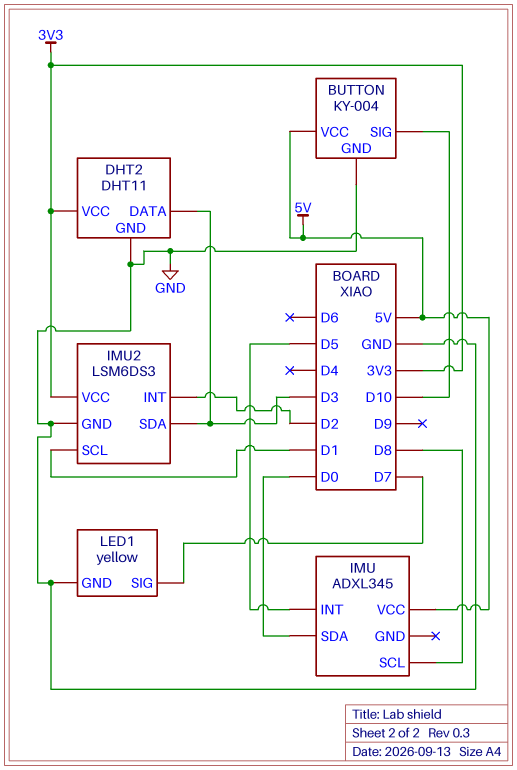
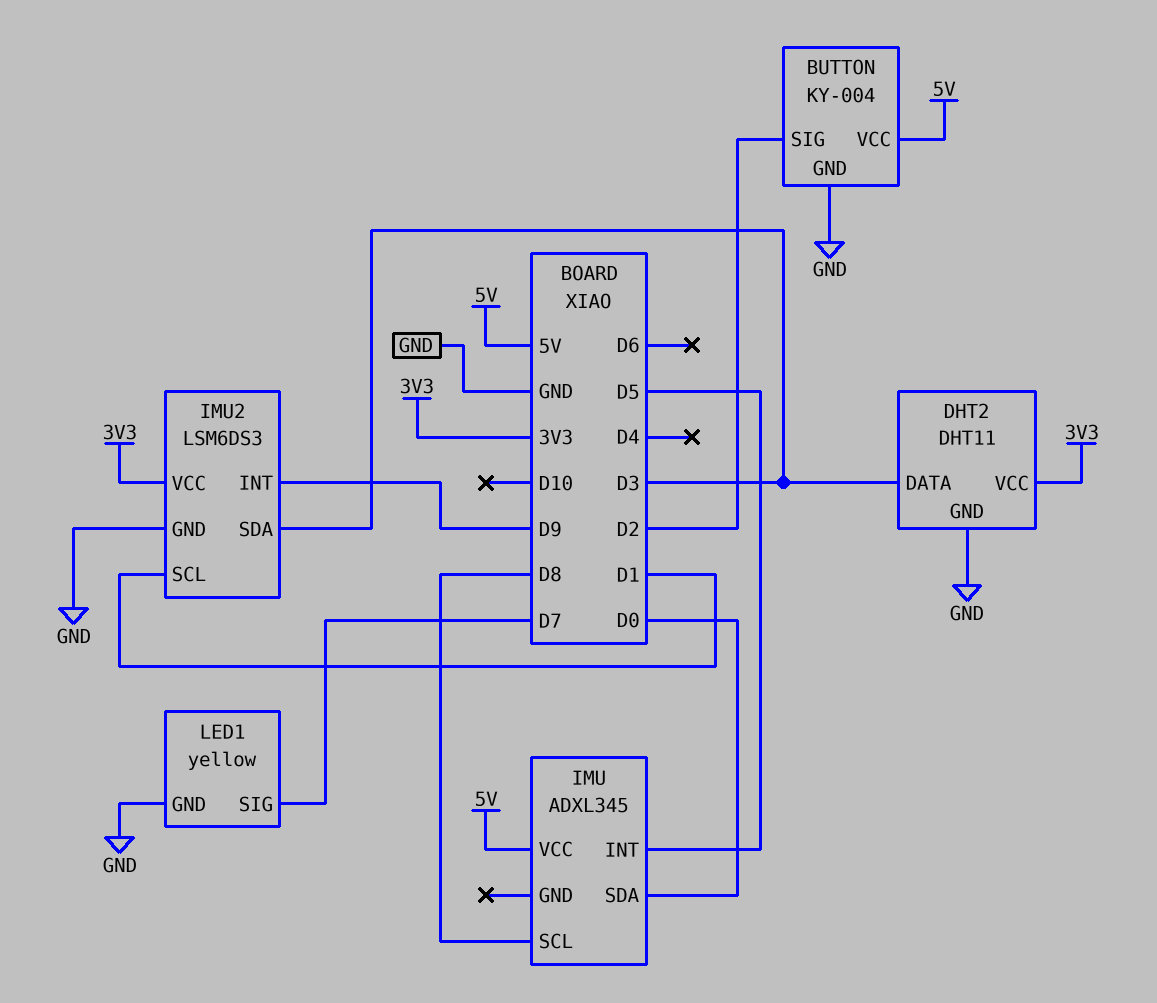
BUTTON pin SIG: D10 -> D2
IMU2 pin INT: D2 -> D9

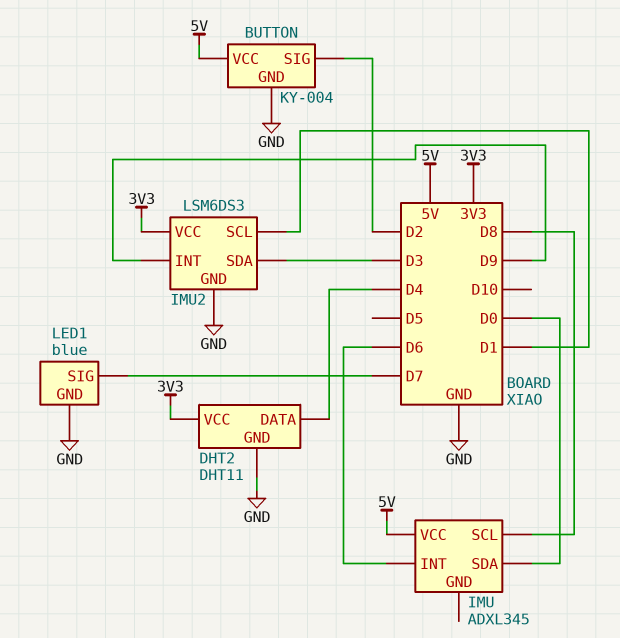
DHT2 pin DATA: D3 -> D4
IMU pin INT: D5 -> D6
LED1: yellow -> blue

